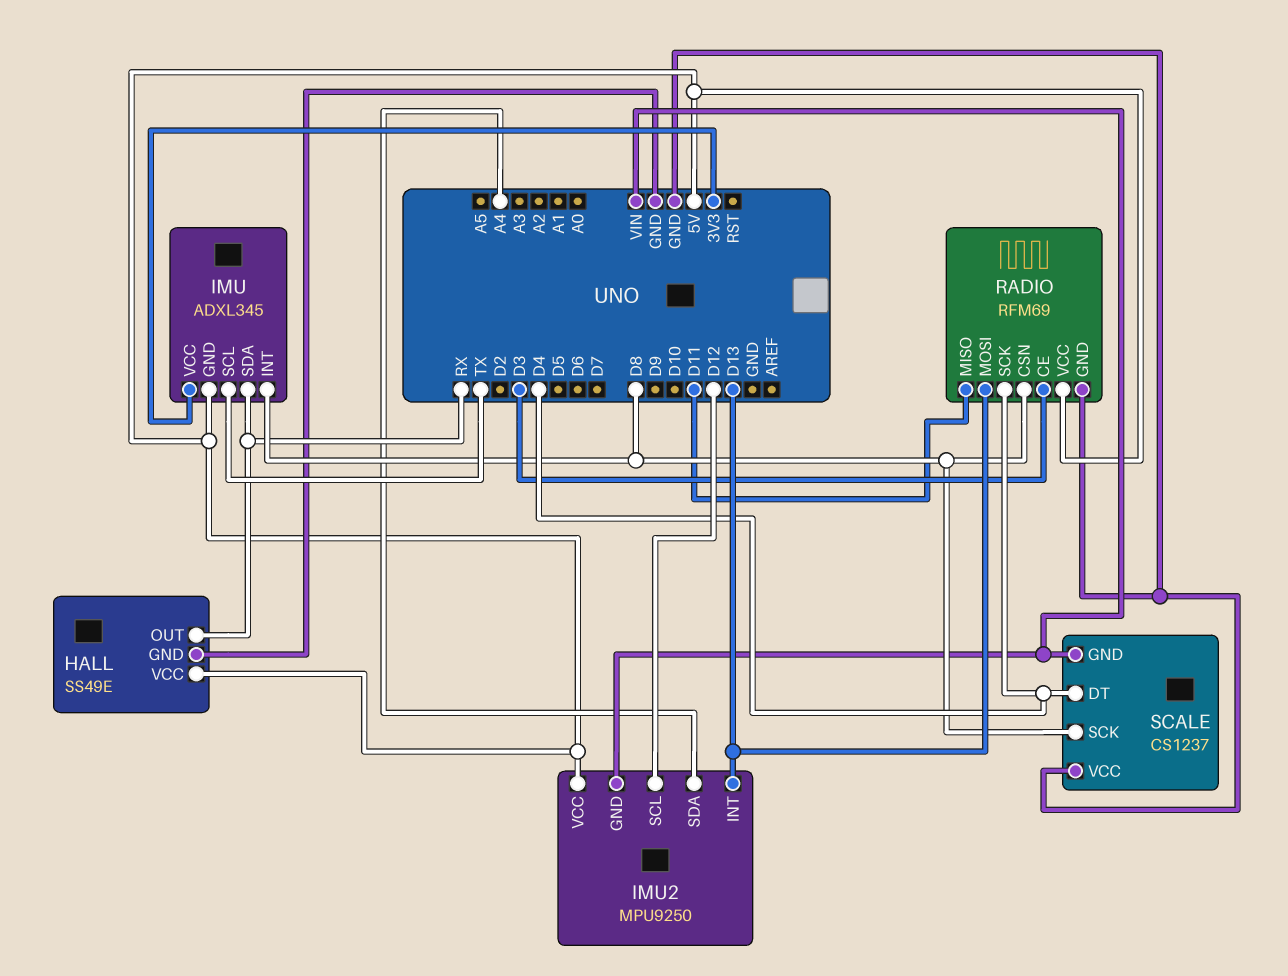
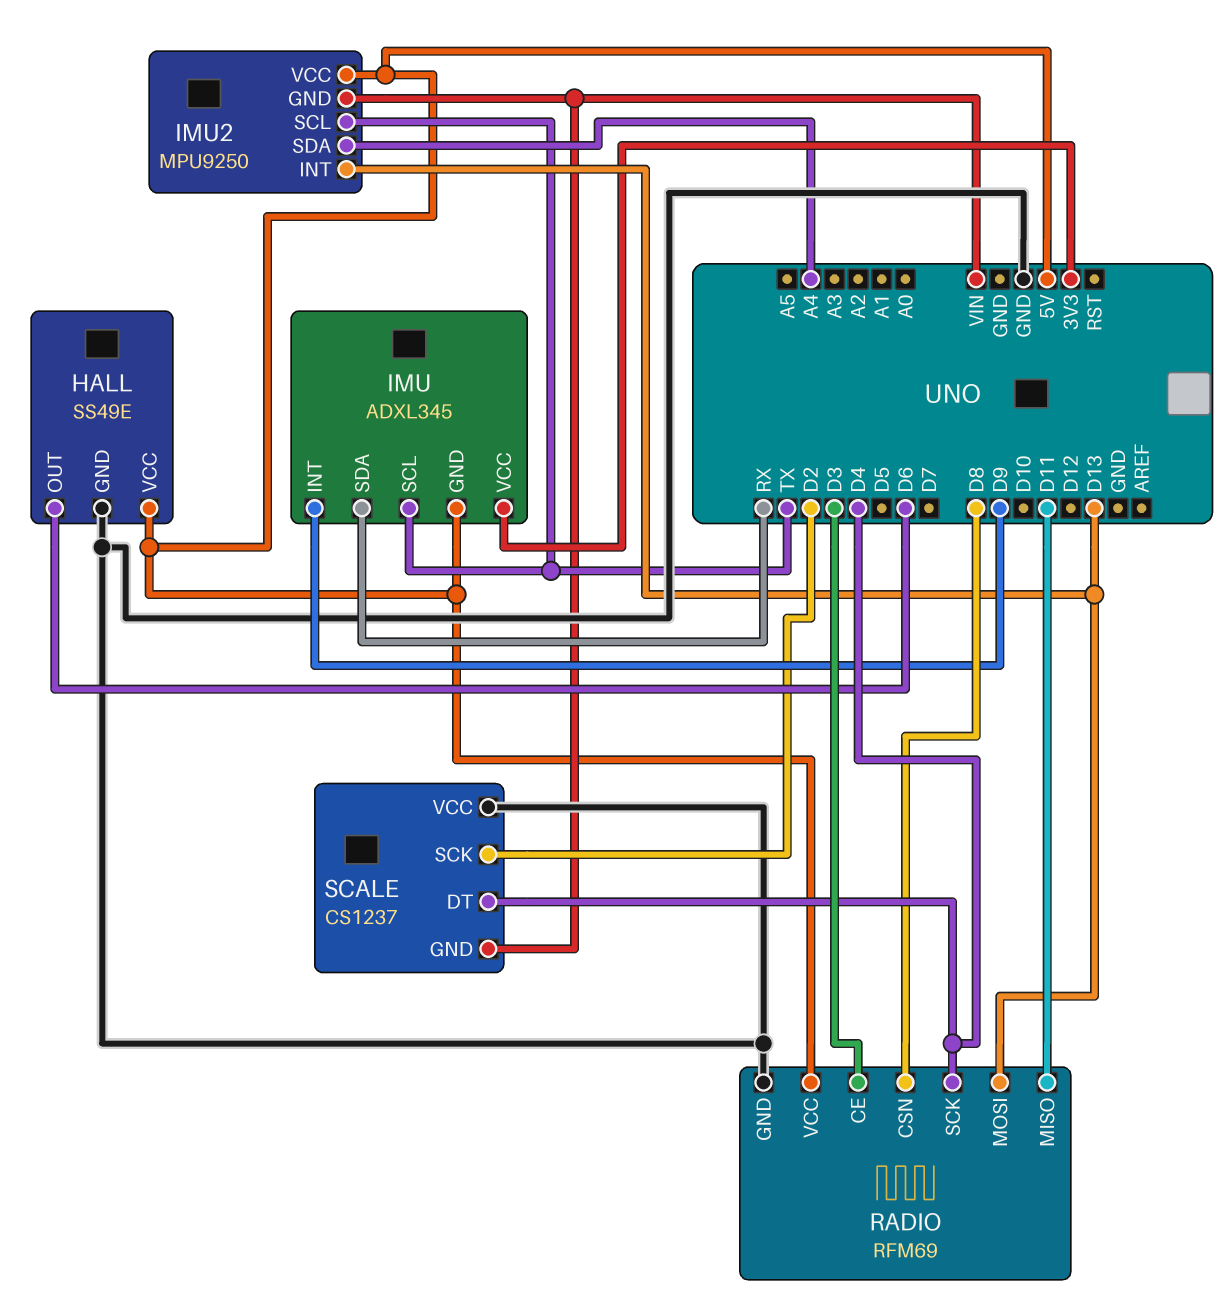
HALL pin OUT: RX -> D6
IMU pin INT: D8 -> D9
IMU2 pin SCL: D12 -> TX
SCALE pin SCK: D8 -> D2

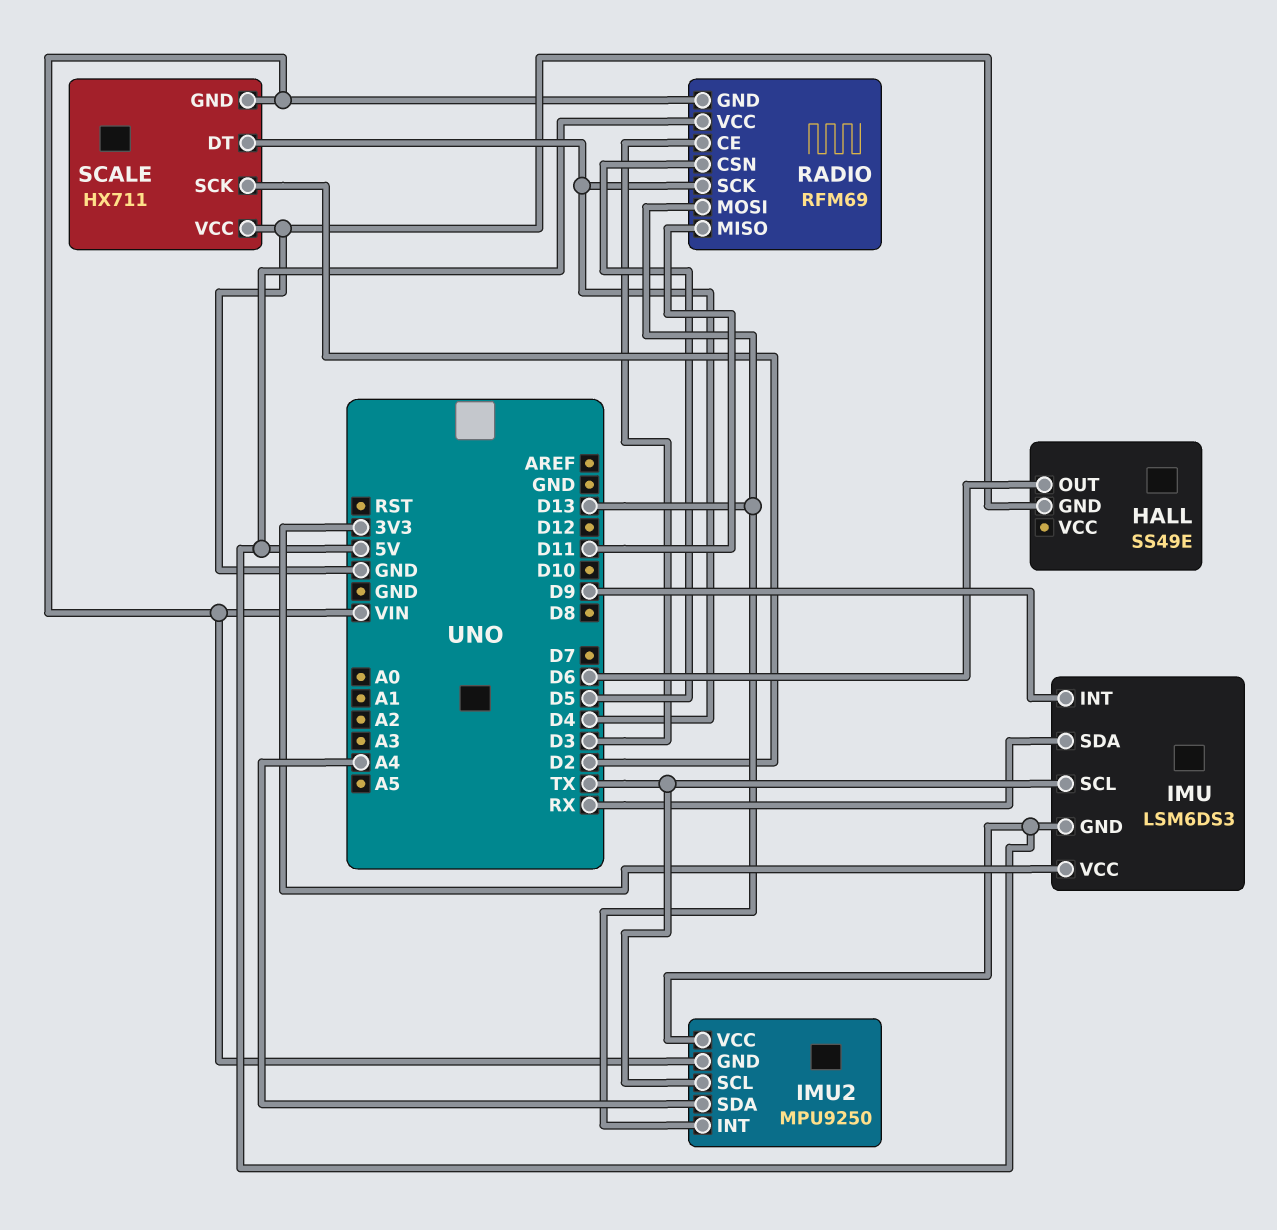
HALL pin VCC: 5V -> none
IMU: ADXL345 -> LSM6DS3
RADIO pin CSN: D8 -> D5
RADIO pin GND: GND -> VIN
SCALE: CS1237 -> HX711

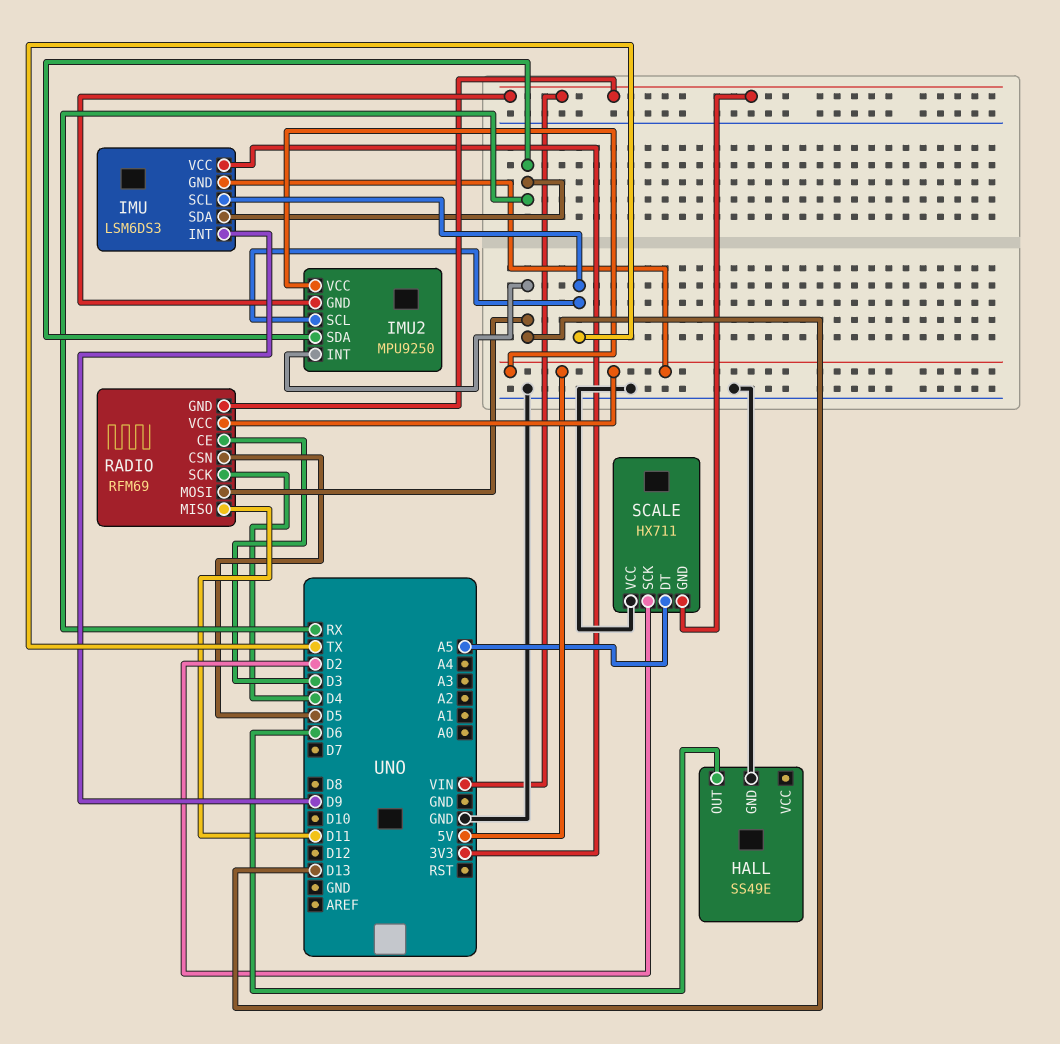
IMU2 pin SDA: A4 -> RX
SCALE pin DT: D4 -> A5

